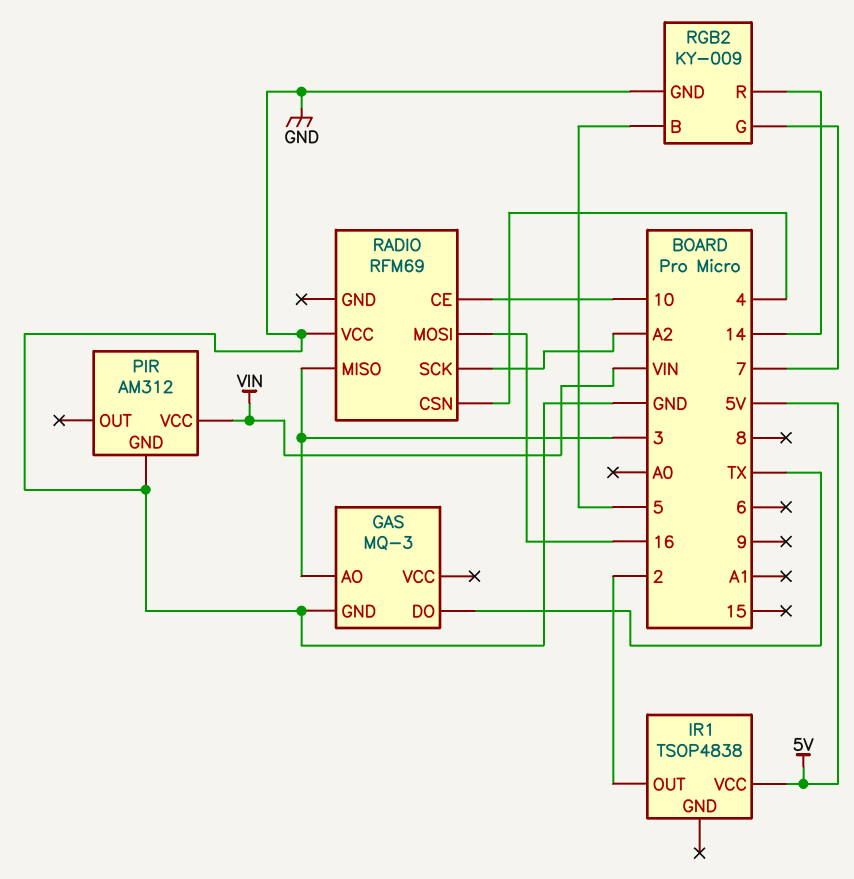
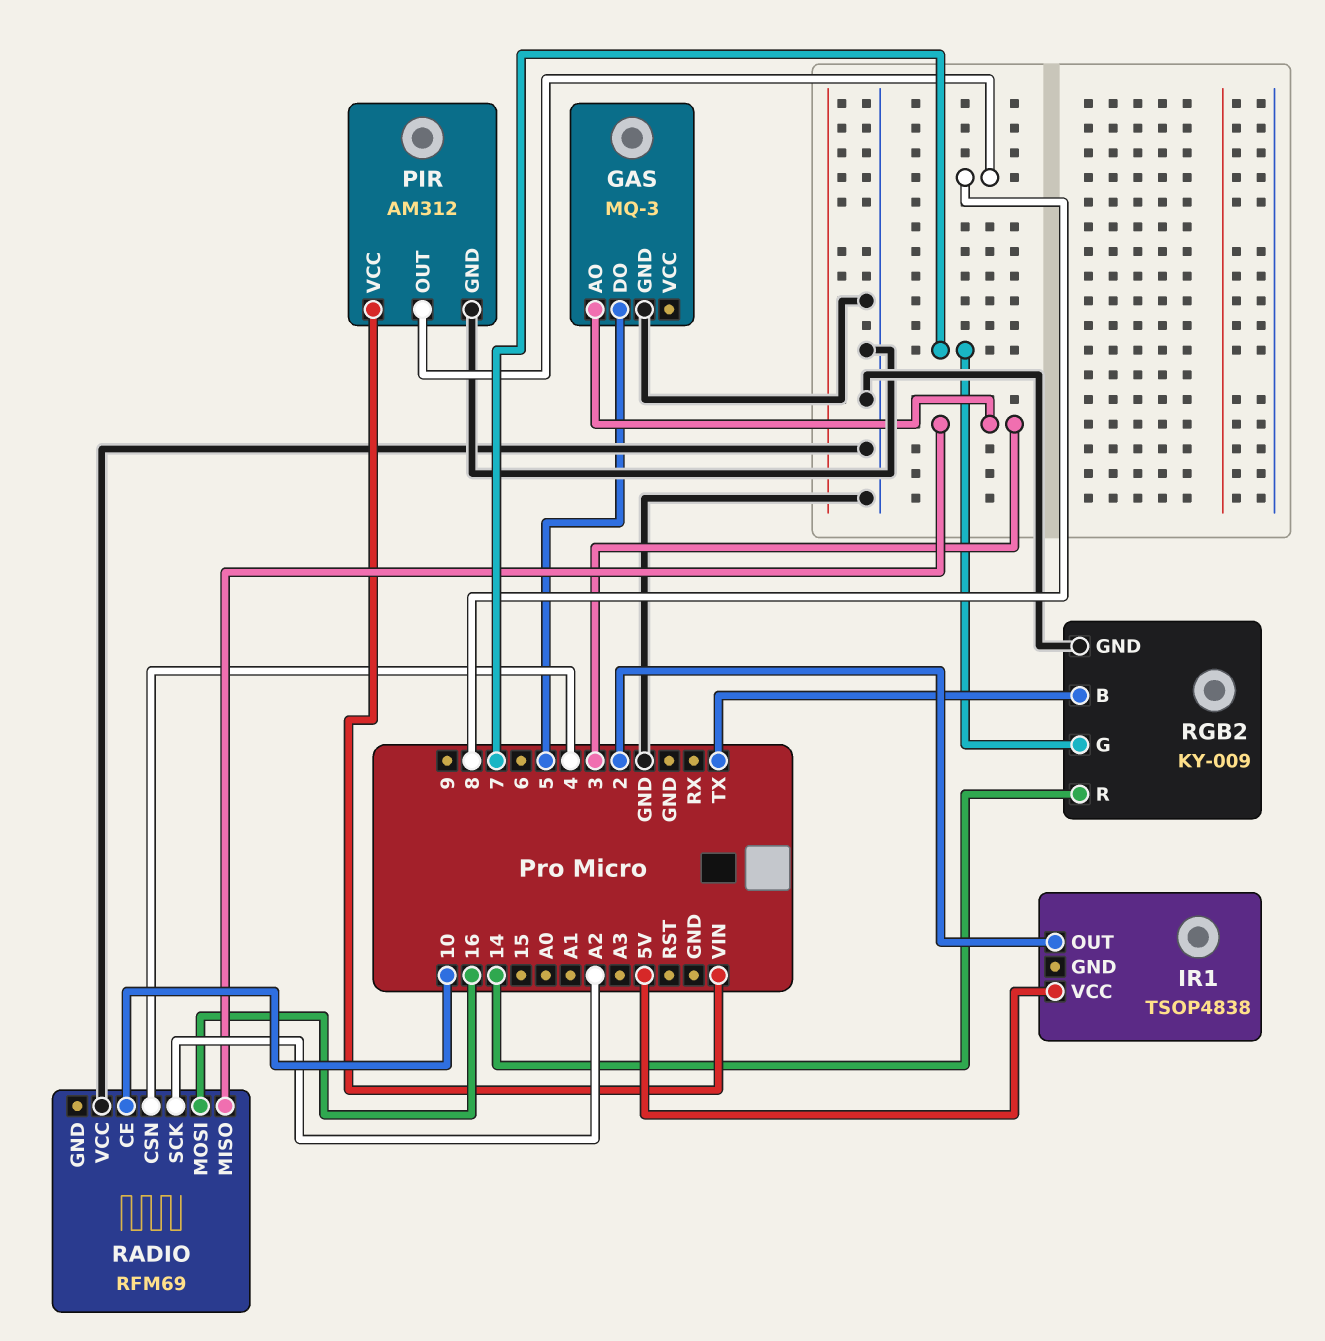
GAS pin DO: TX -> 5
PIR pin OUT: none -> 8
RGB2 pin B: 5 -> TX

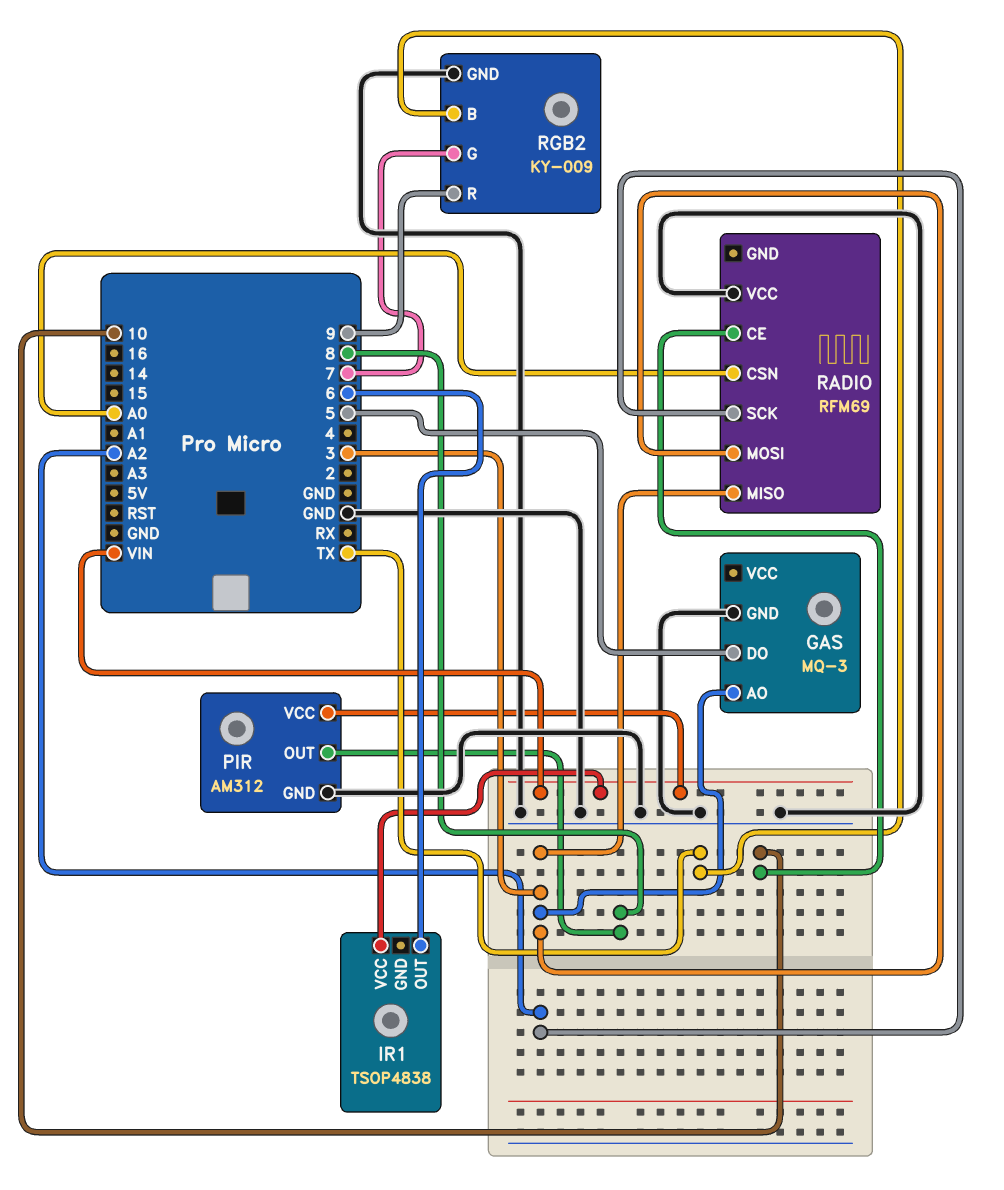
IR1 pin OUT: 2 -> 6
IR1 pin VCC: 5V -> VIN
RADIO pin CSN: 4 -> A0
RADIO pin MOSI: 16 -> 3
RGB2 pin R: 14 -> 9

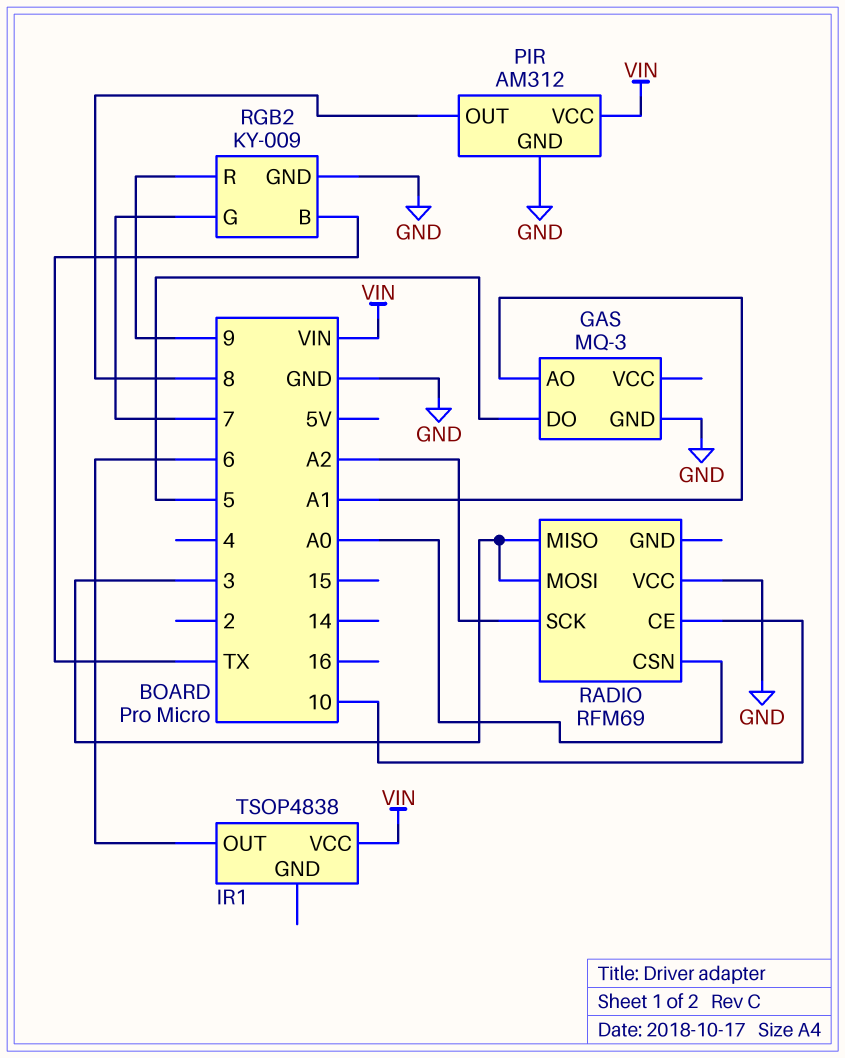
GAS pin AO: 3 -> A1

